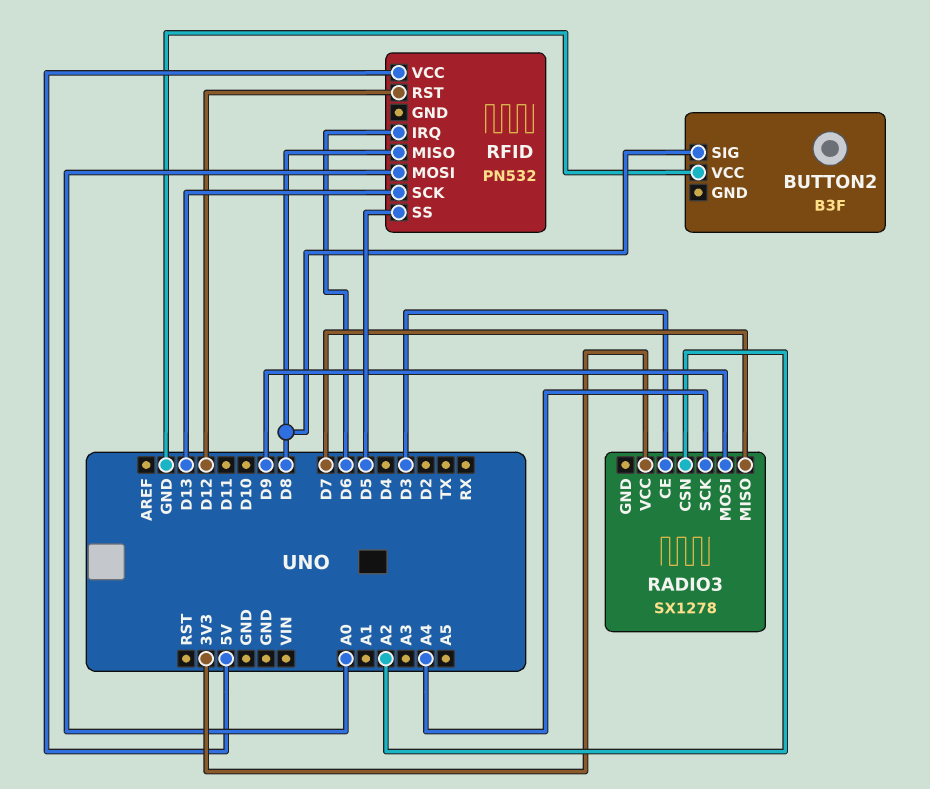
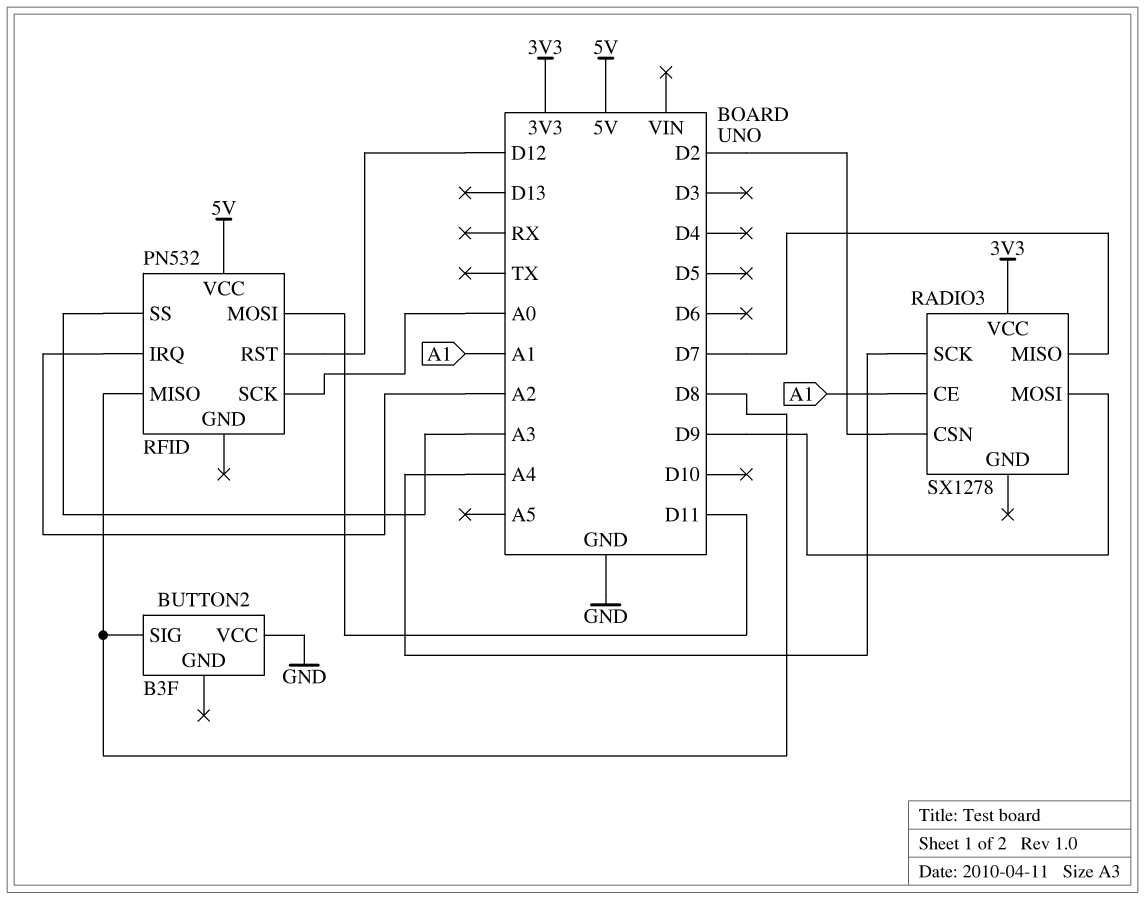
RADIO3 pin CE: D3 -> A1
RADIO3 pin CSN: A2 -> D2
RFID pin IRQ: D6 -> A2
RFID pin MOSI: A0 -> D11
RFID pin SCK: D13 -> A0
RFID pin SS: D5 -> A3

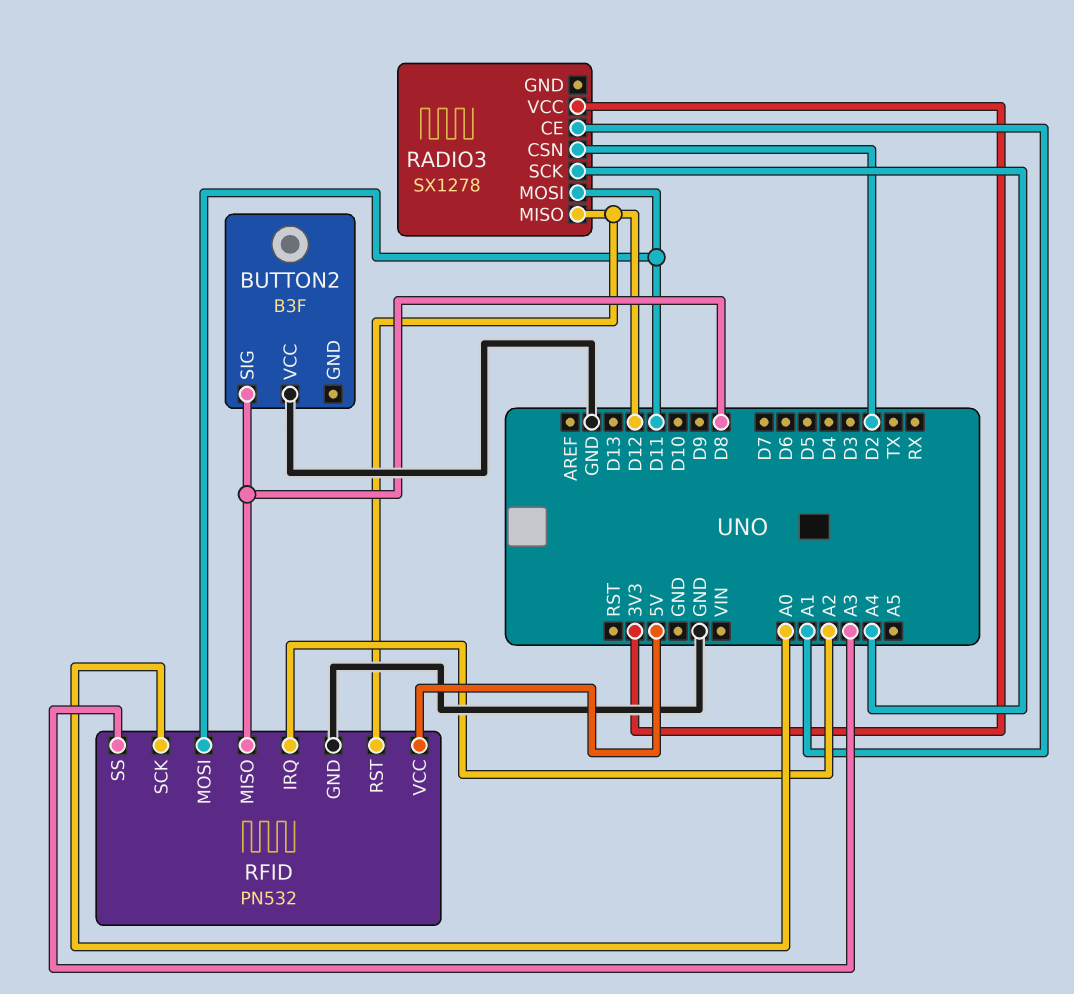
RADIO3 pin MISO: D7 -> D12
RADIO3 pin MOSI: D9 -> D11
RFID pin GND: none -> GND

